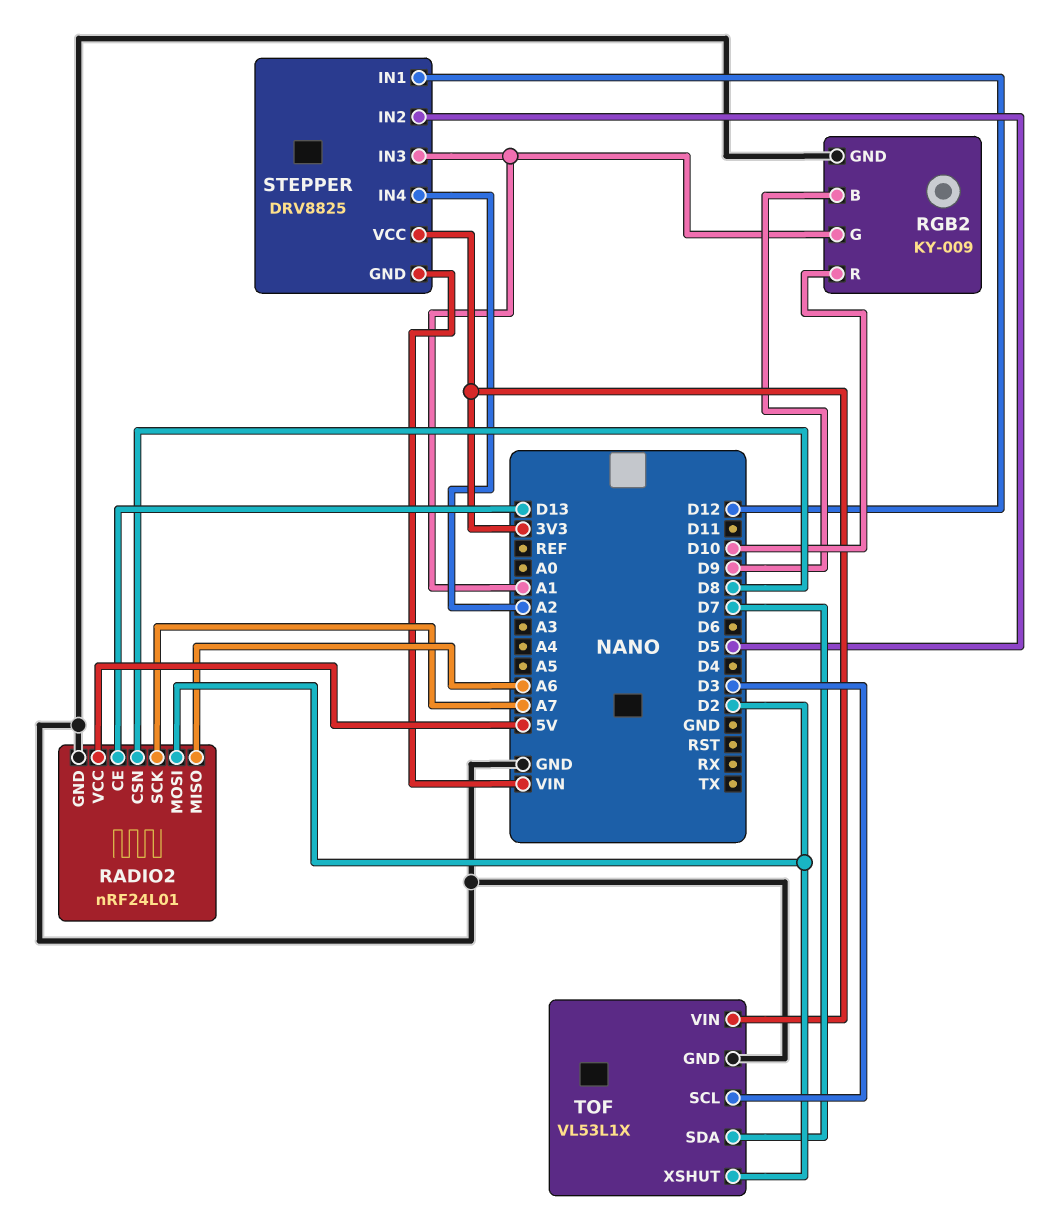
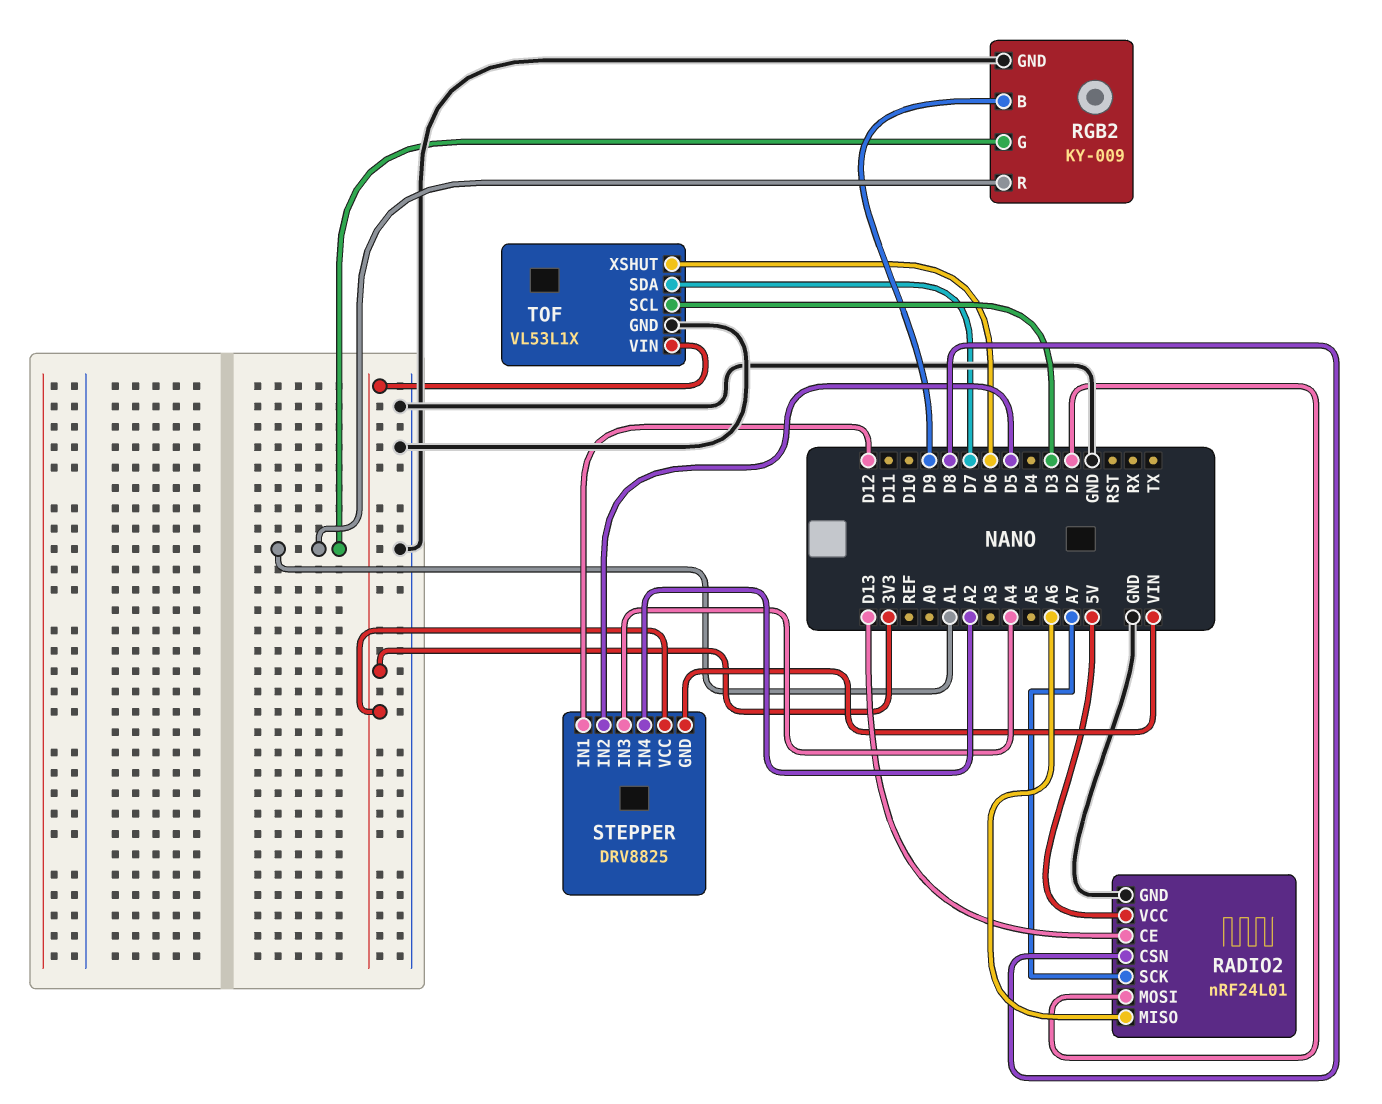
RGB2 pin R: D10 -> A1
STEPPER pin IN3: A1 -> A4
TOF pin XSHUT: D2 -> D6

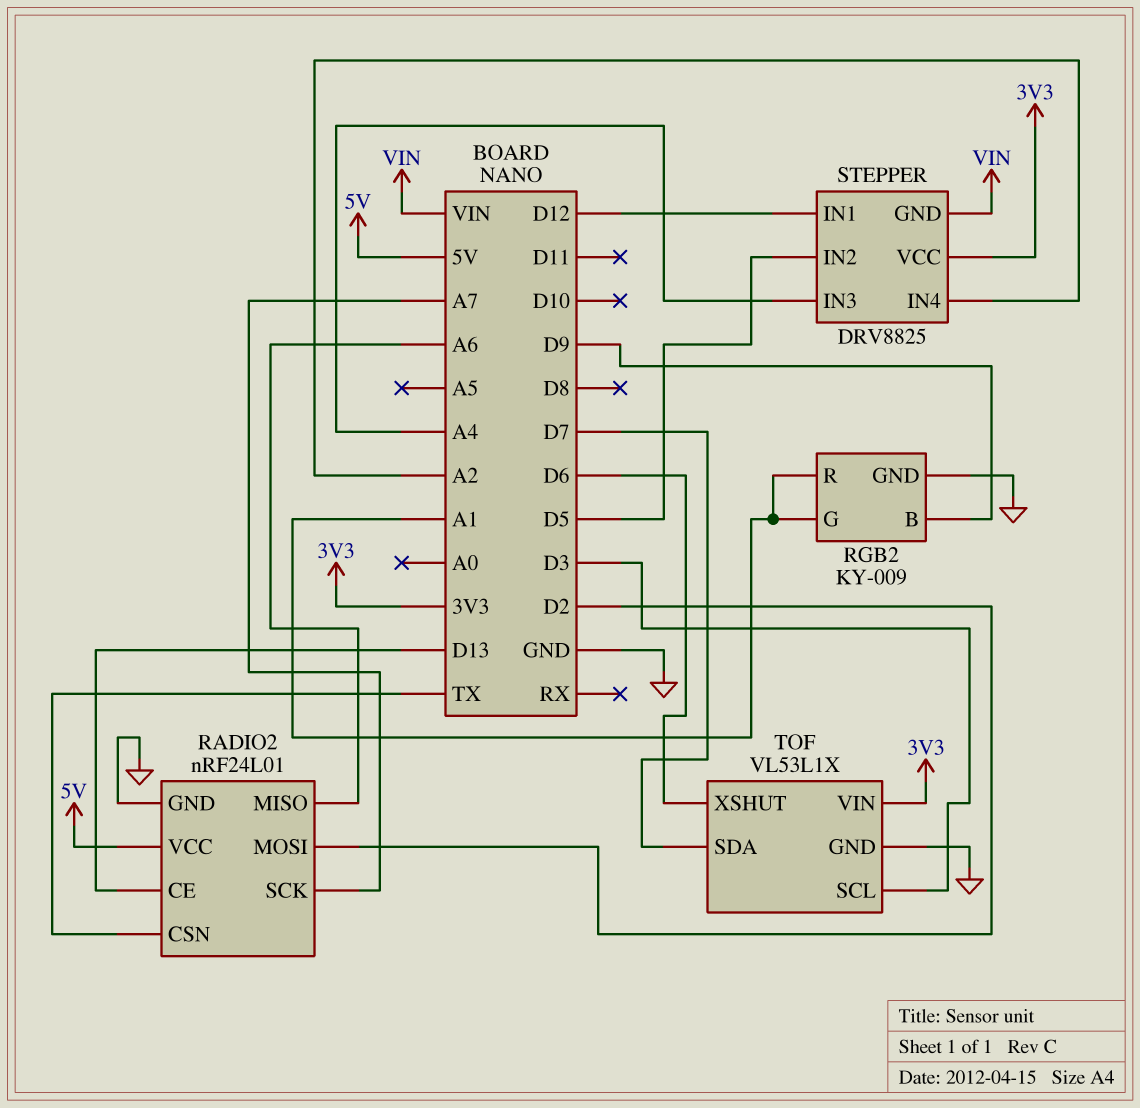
RADIO2 pin CSN: D8 -> TX

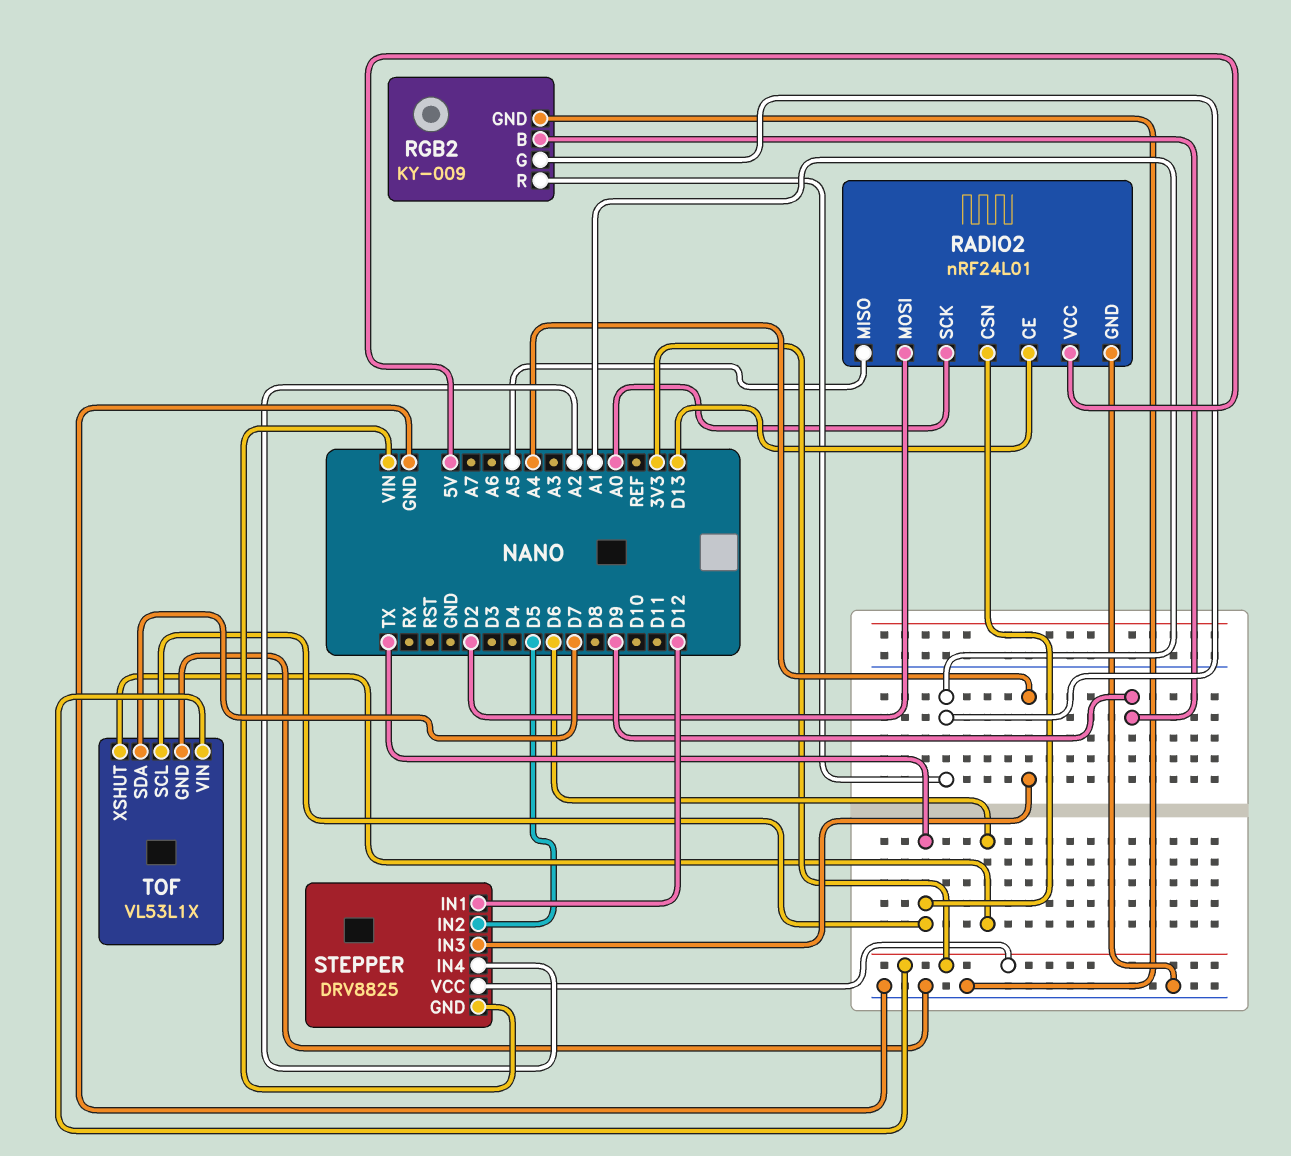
RADIO2 pin MISO: A6 -> A5
RADIO2 pin SCK: A7 -> A0
TOF pin SCL: D3 -> TX

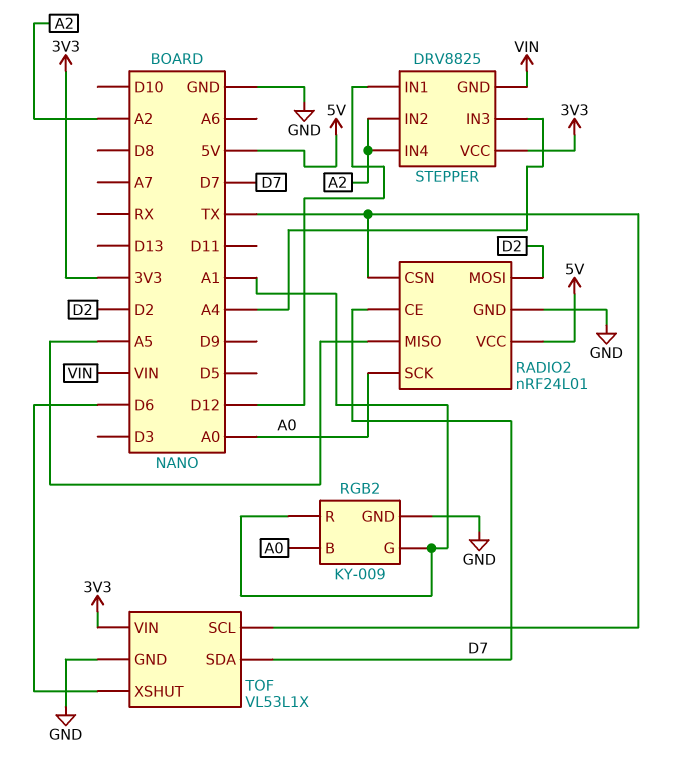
RADIO2 pin CE: D13 -> D7
RGB2 pin B: D9 -> A0
STEPPER pin IN2: D5 -> A2

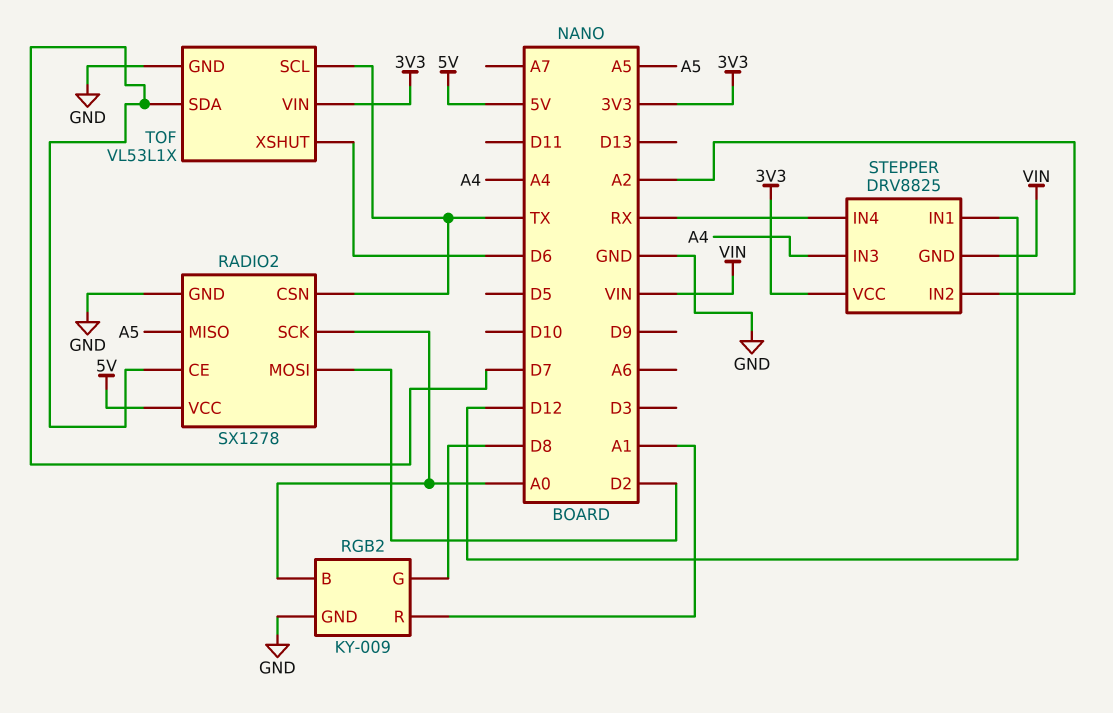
RADIO2: nRF24L01 -> SX1278
RGB2 pin G: A1 -> D8
STEPPER pin IN4: A2 -> RX

